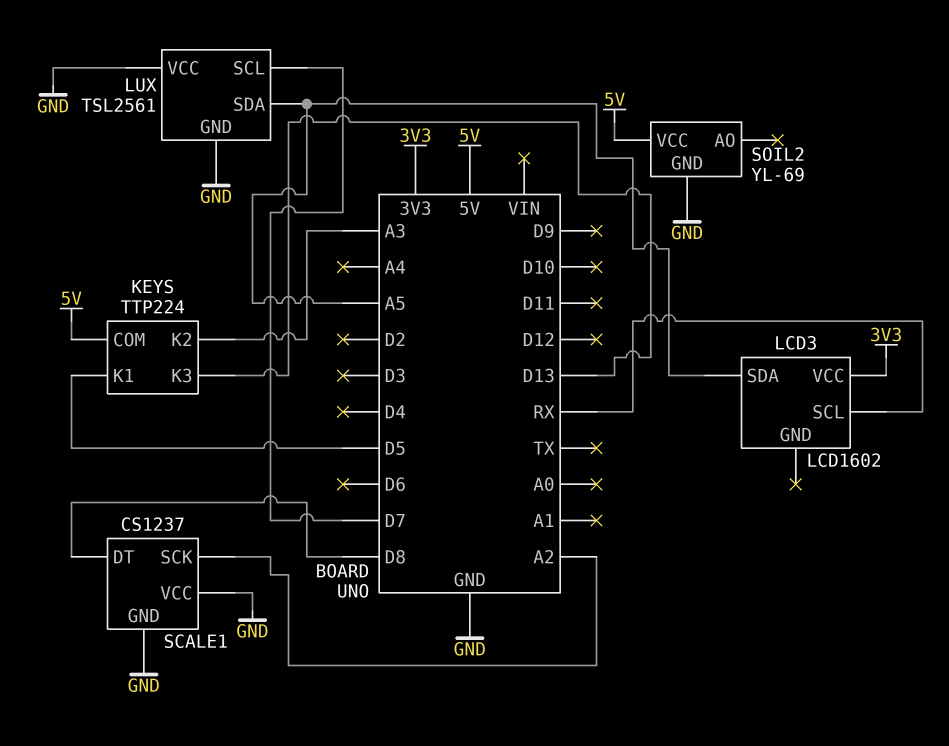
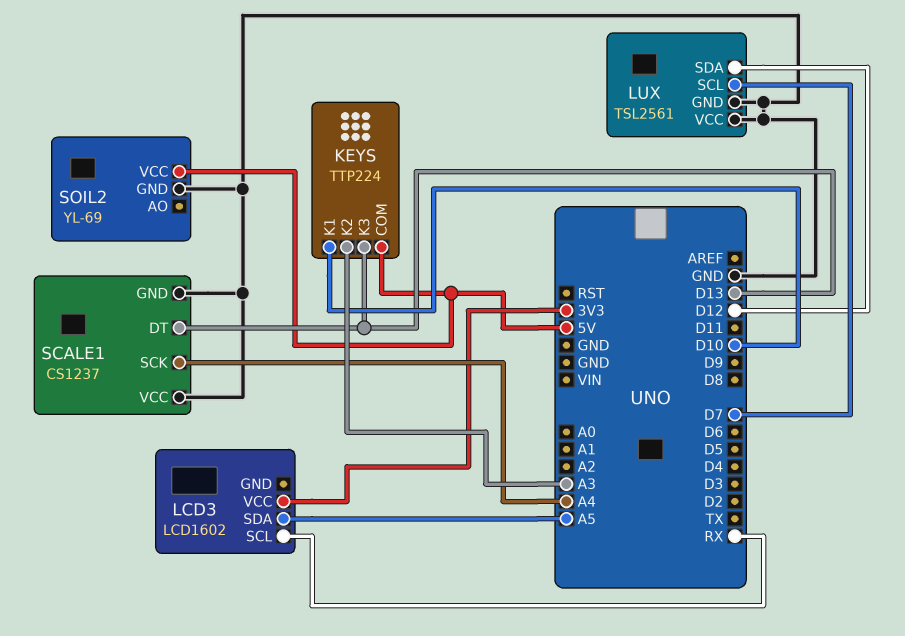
KEYS pin K1: D5 -> D10
LUX pin SDA: A5 -> D12
SCALE1 pin DT: D8 -> D13
SCALE1 pin SCK: A2 -> A4

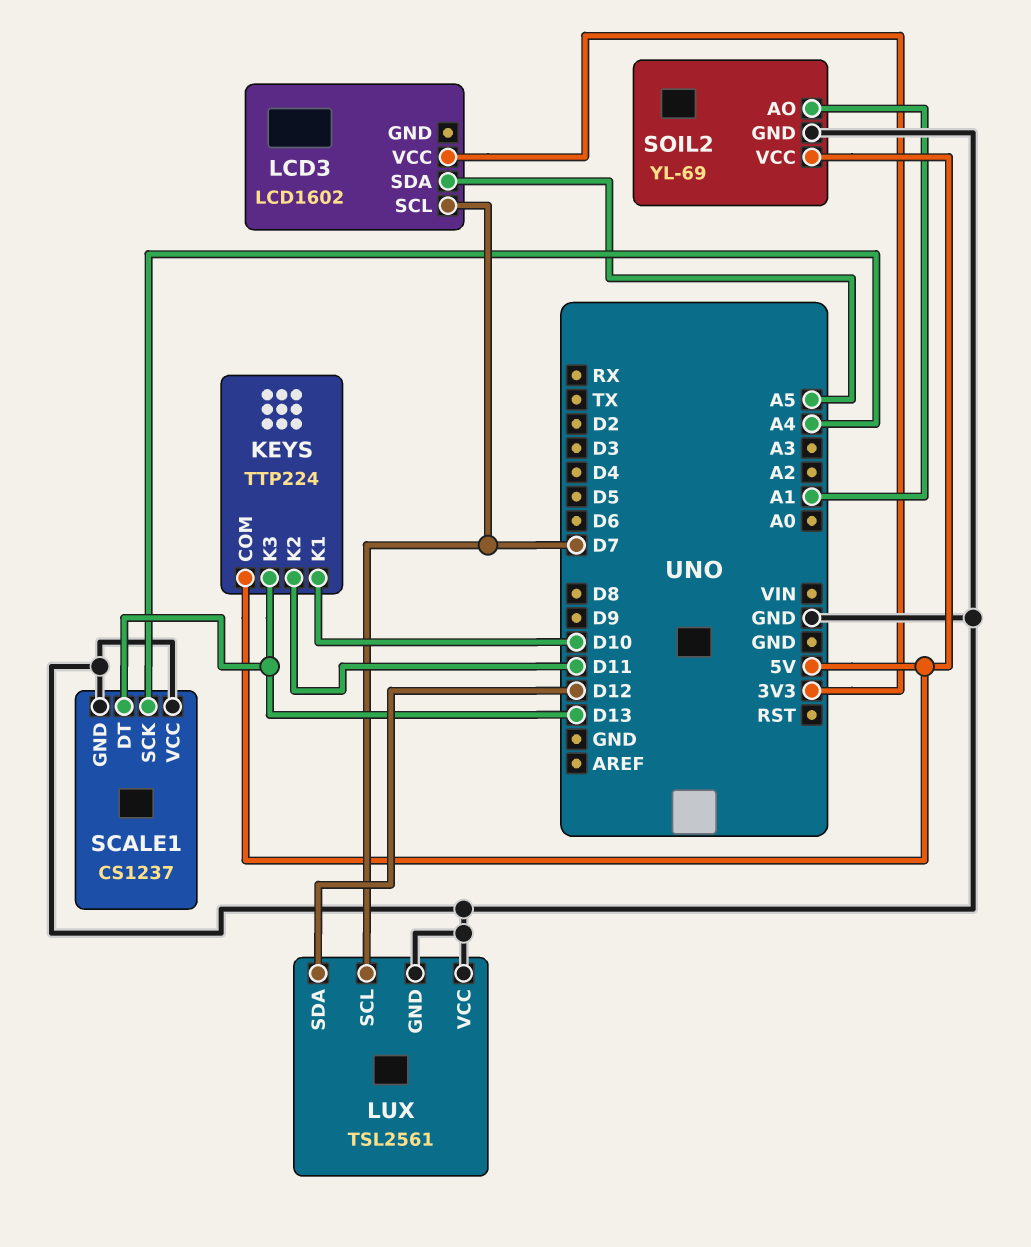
KEYS pin K2: A3 -> D11
LCD3 pin SCL: RX -> D7
SOIL2 pin AO: none -> A1

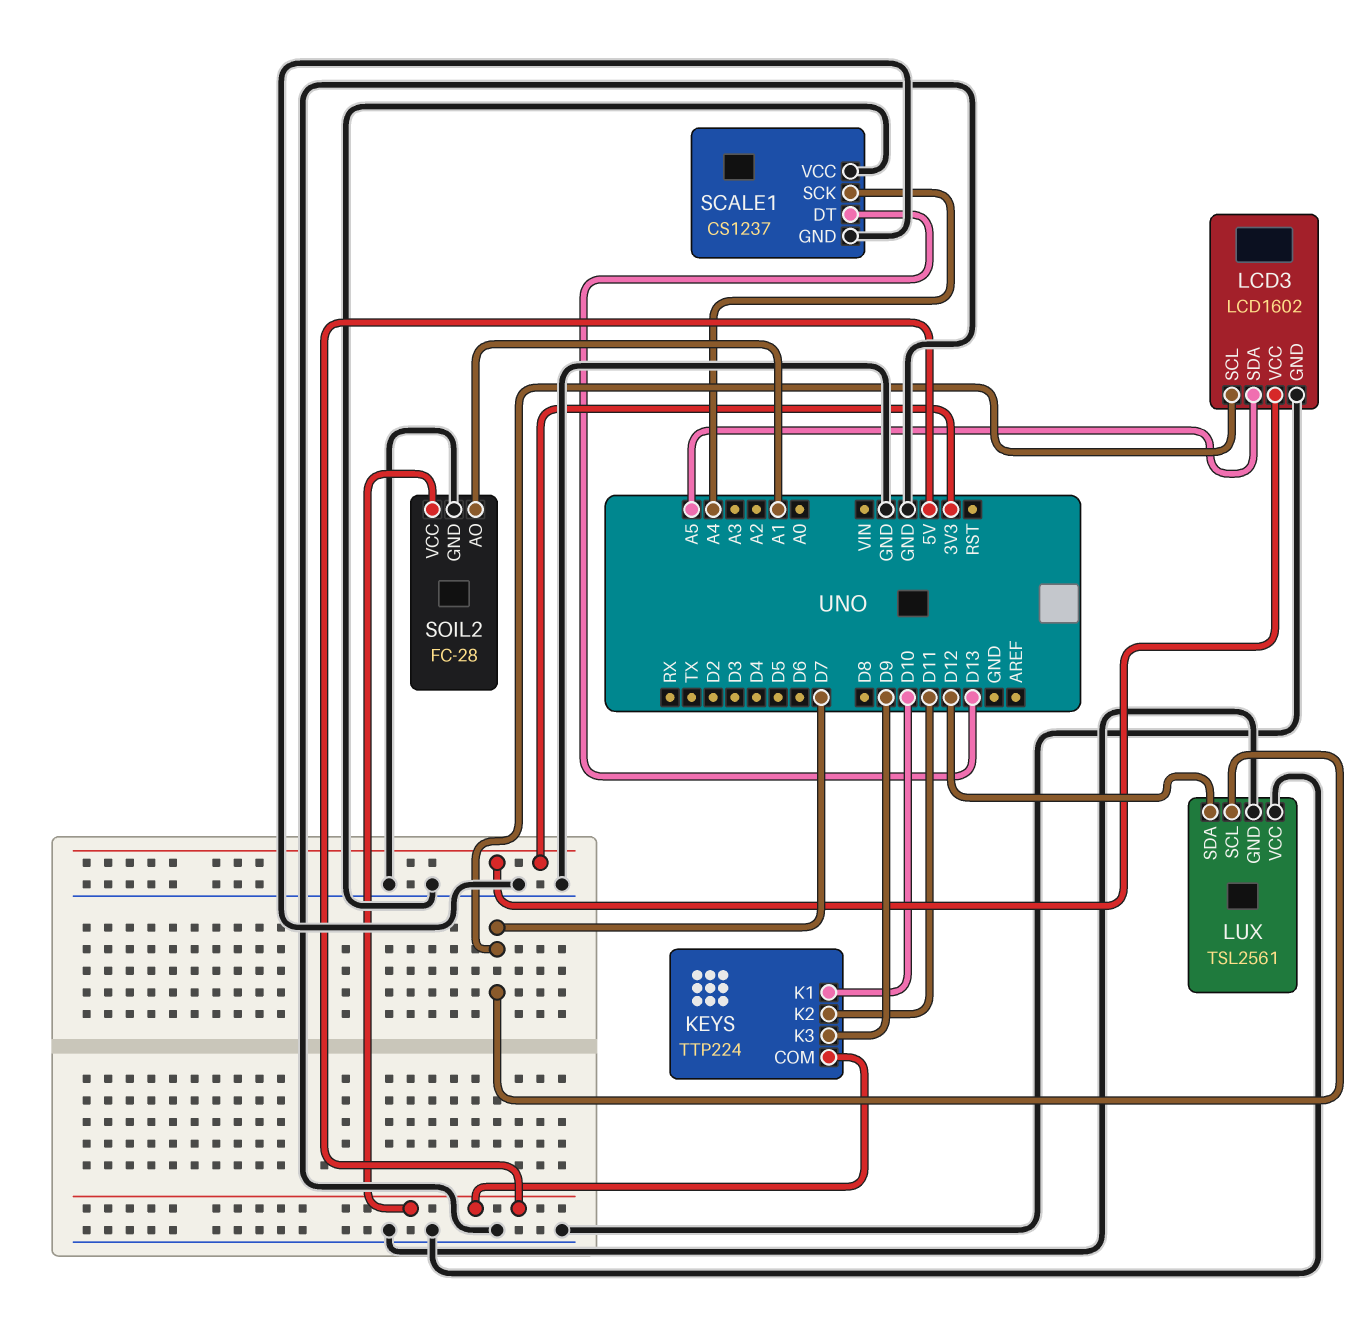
KEYS pin K3: D13 -> D9
LCD3 pin GND: none -> GND
SOIL2: YL-69 -> FC-28

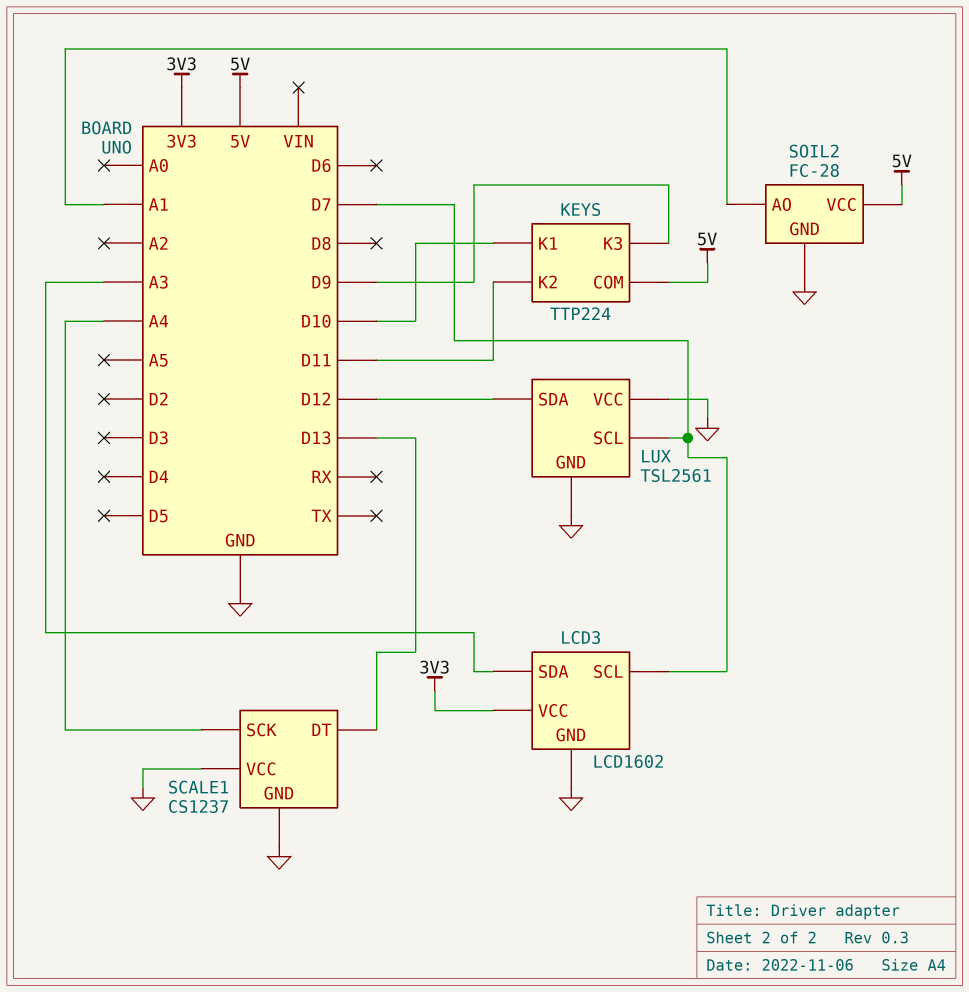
LCD3 pin SDA: A5 -> A3

